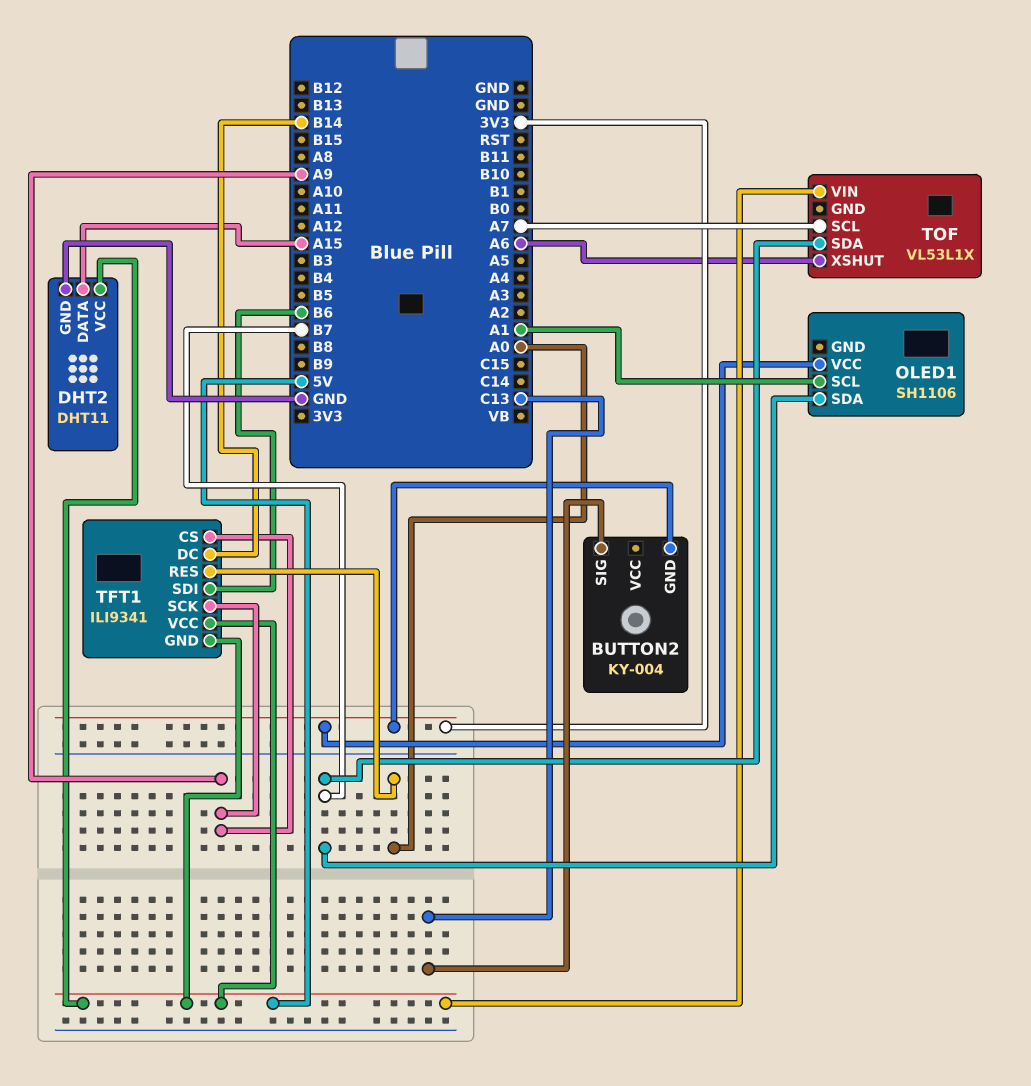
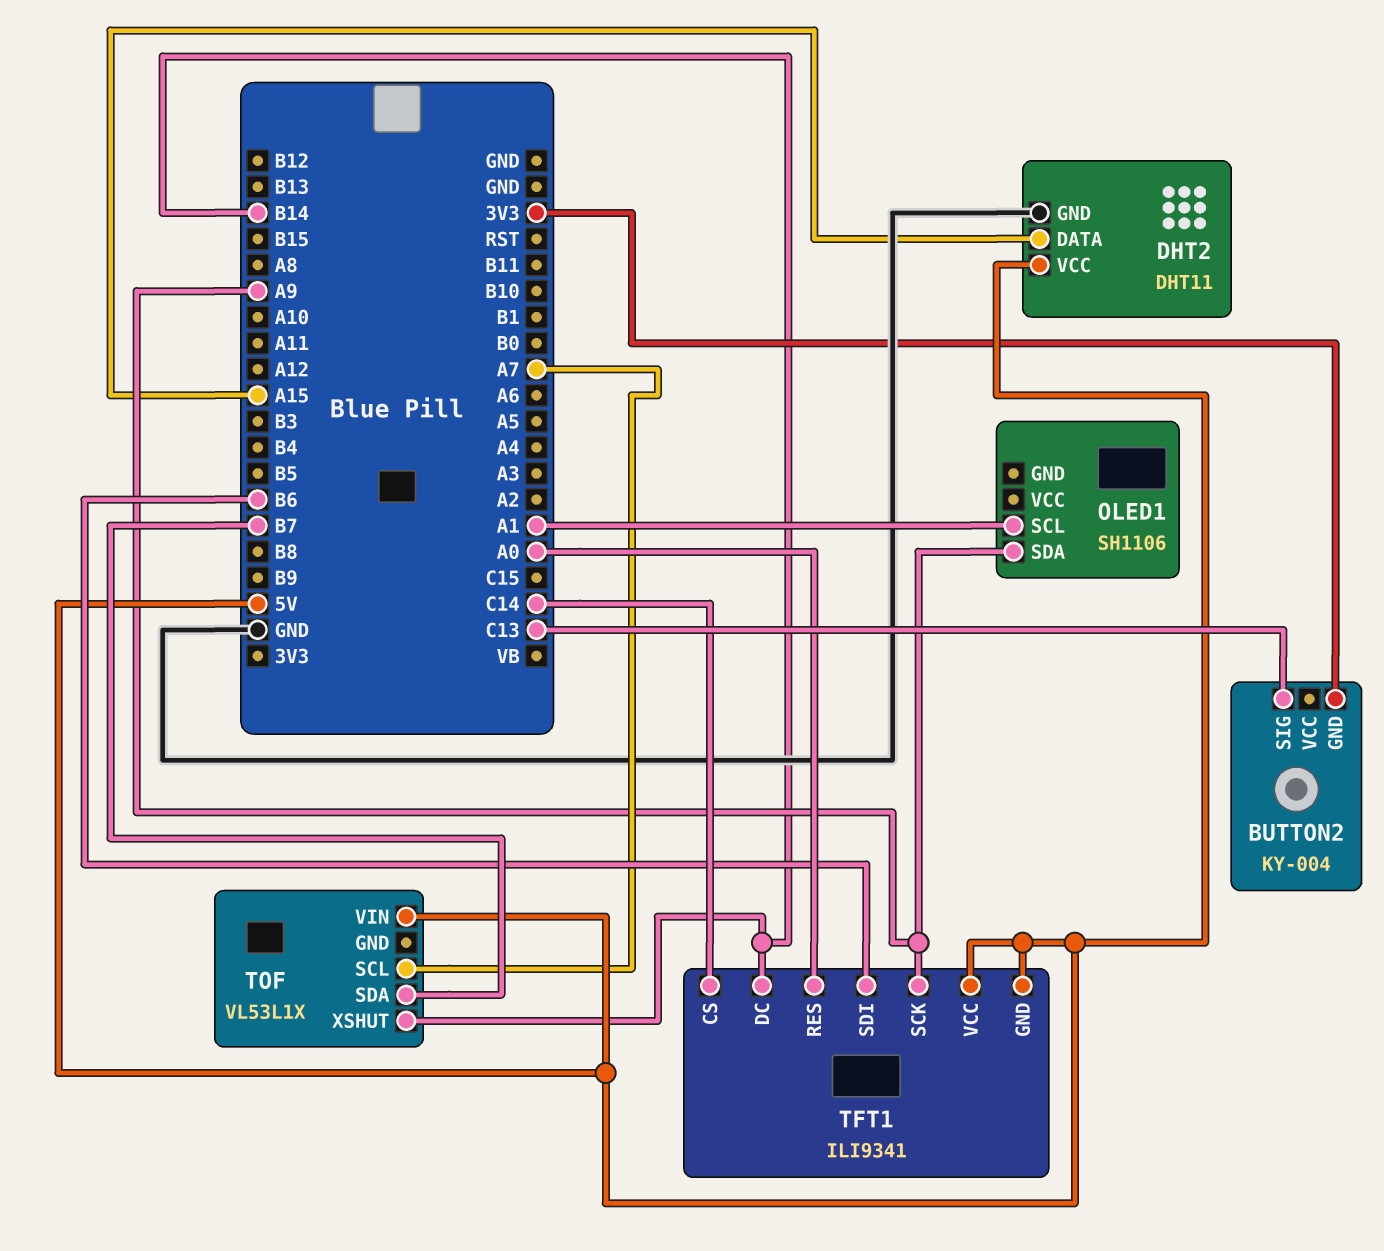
OLED1 pin SDA: B7 -> A9
OLED1 pin VCC: 3V3 -> none
TFT1 pin CS: A9 -> C14
TOF pin XSHUT: A6 -> B14

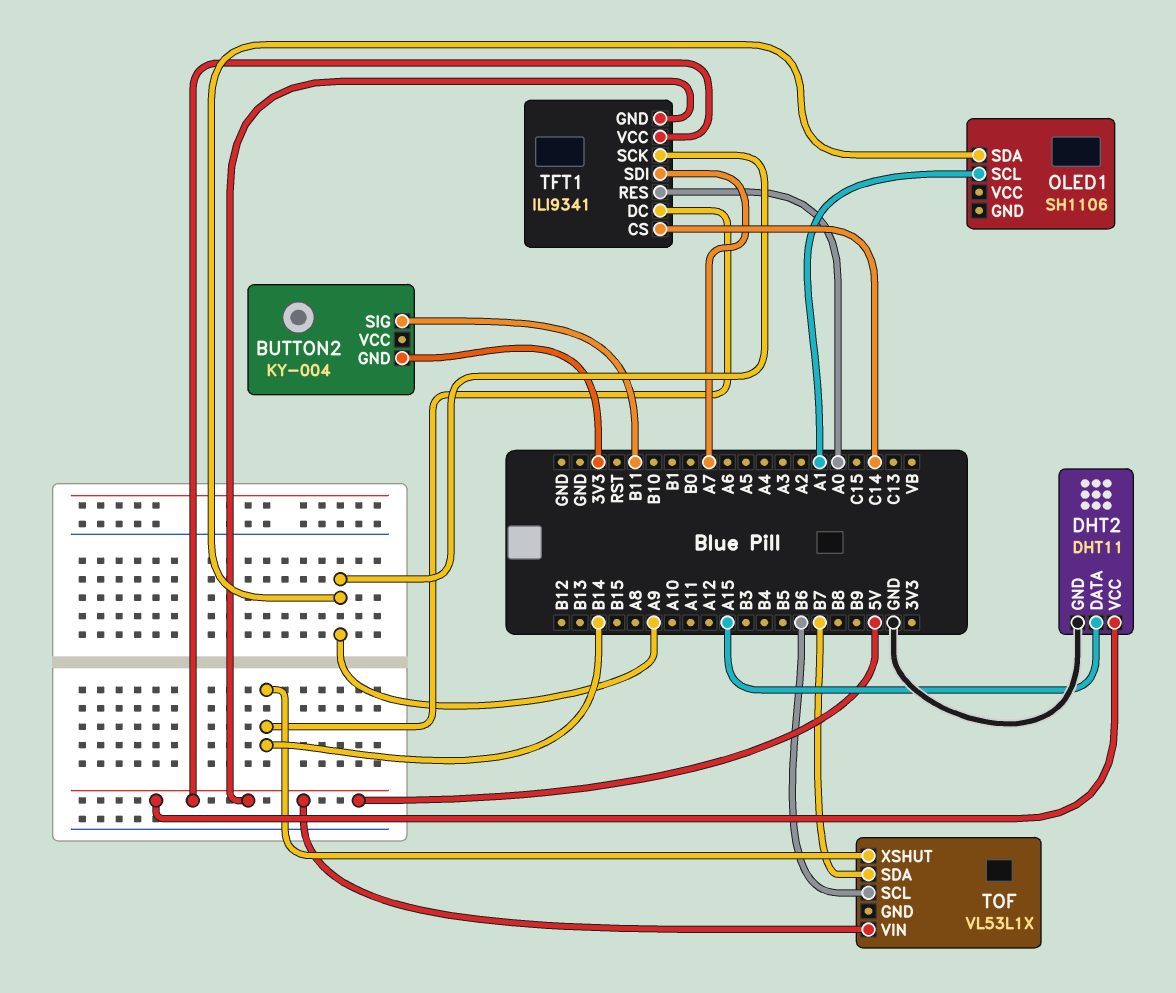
BUTTON2 pin SIG: C13 -> B11
TFT1 pin SDI: B6 -> A7
TOF pin SCL: A7 -> B6

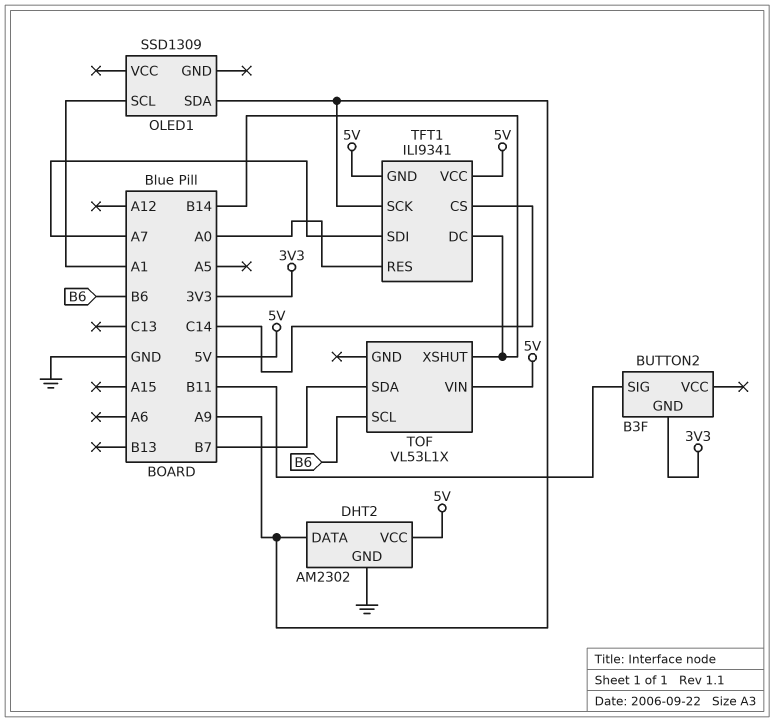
BUTTON2: KY-004 -> B3F
DHT2: DHT11 -> AM2302
DHT2 pin DATA: A15 -> A9
OLED1: SH1106 -> SSD1309

